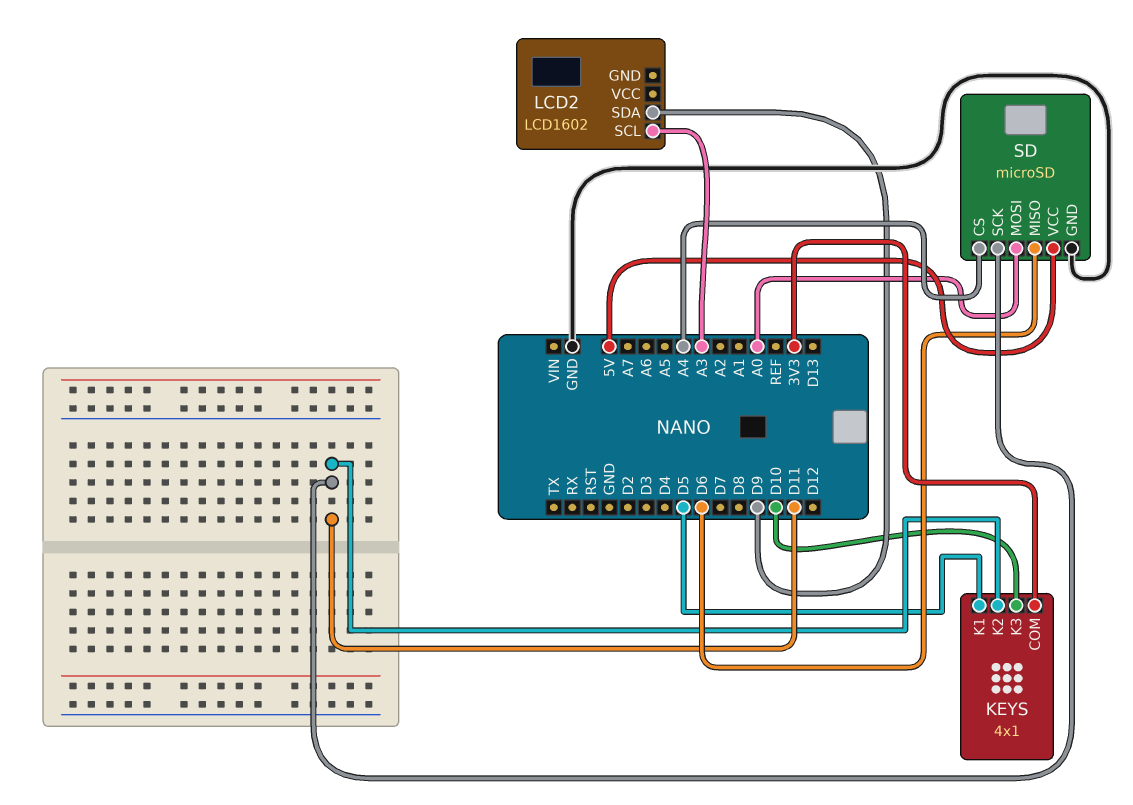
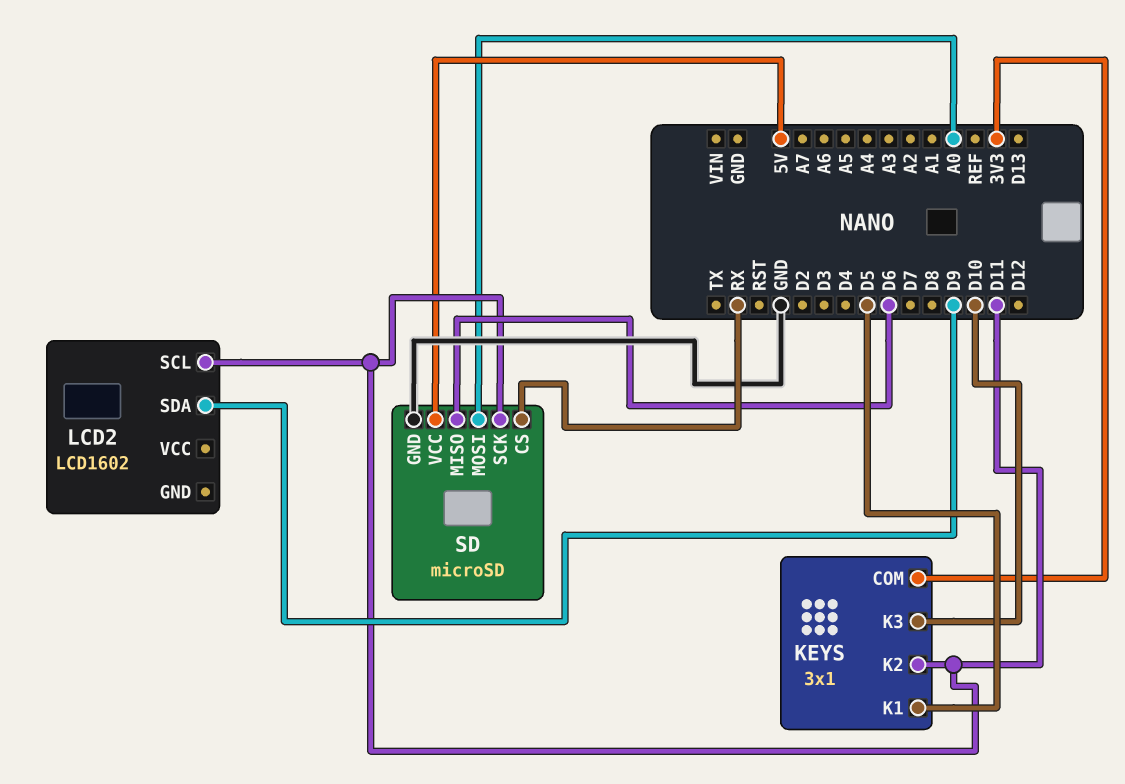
KEYS: 4x1 -> 3x1
LCD2 pin SCL: A3 -> D11
SD pin CS: A4 -> RX

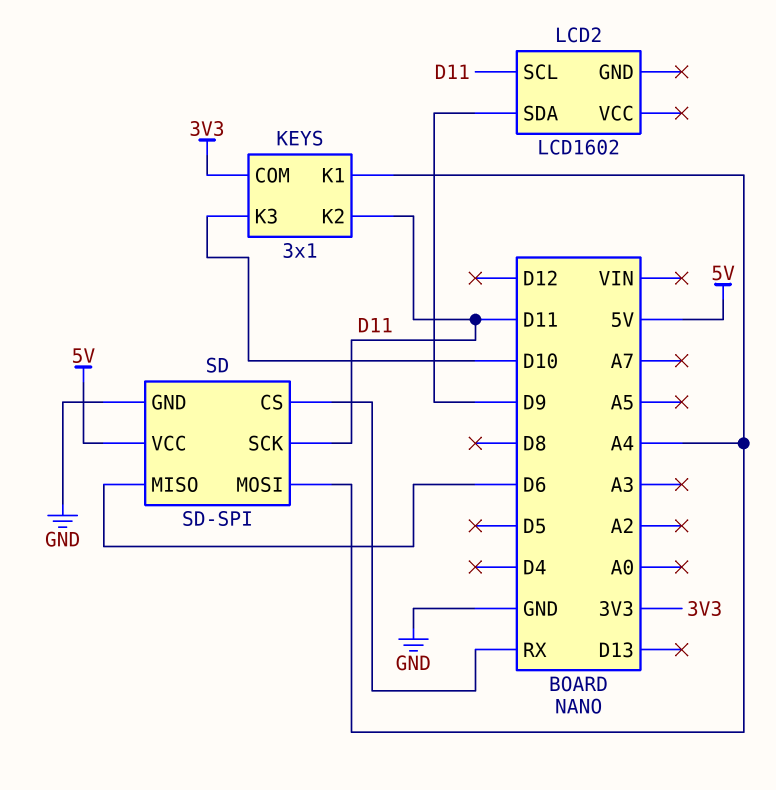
KEYS pin K1: D5 -> A4
SD: microSD -> SD-SPI
SD pin MOSI: A0 -> A4

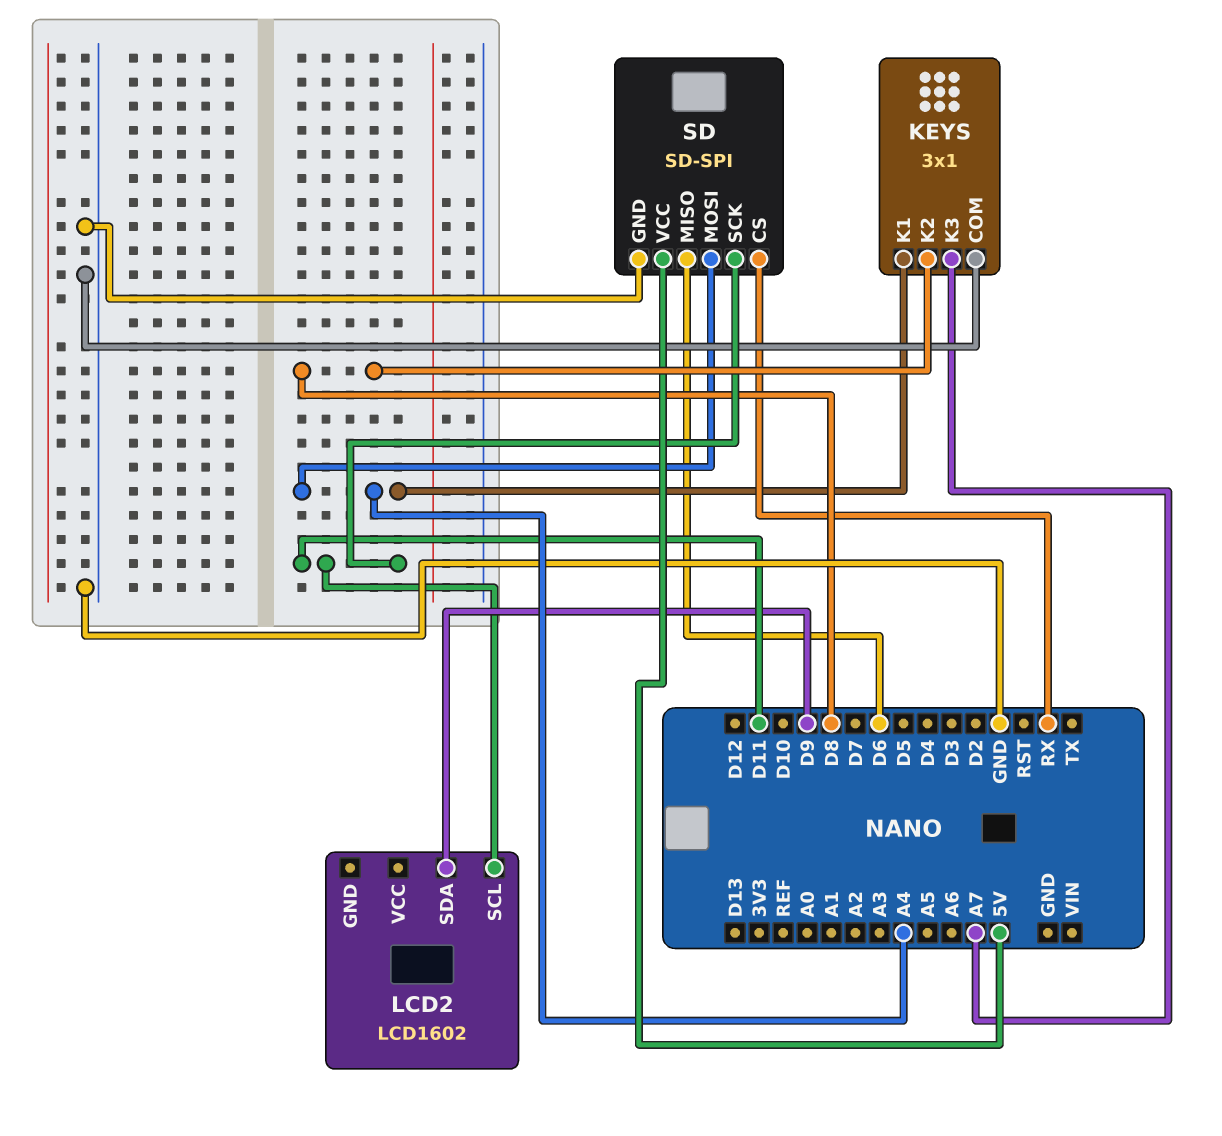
KEYS pin COM: 3V3 -> GND
KEYS pin K2: D11 -> D8
KEYS pin K3: D10 -> A7

